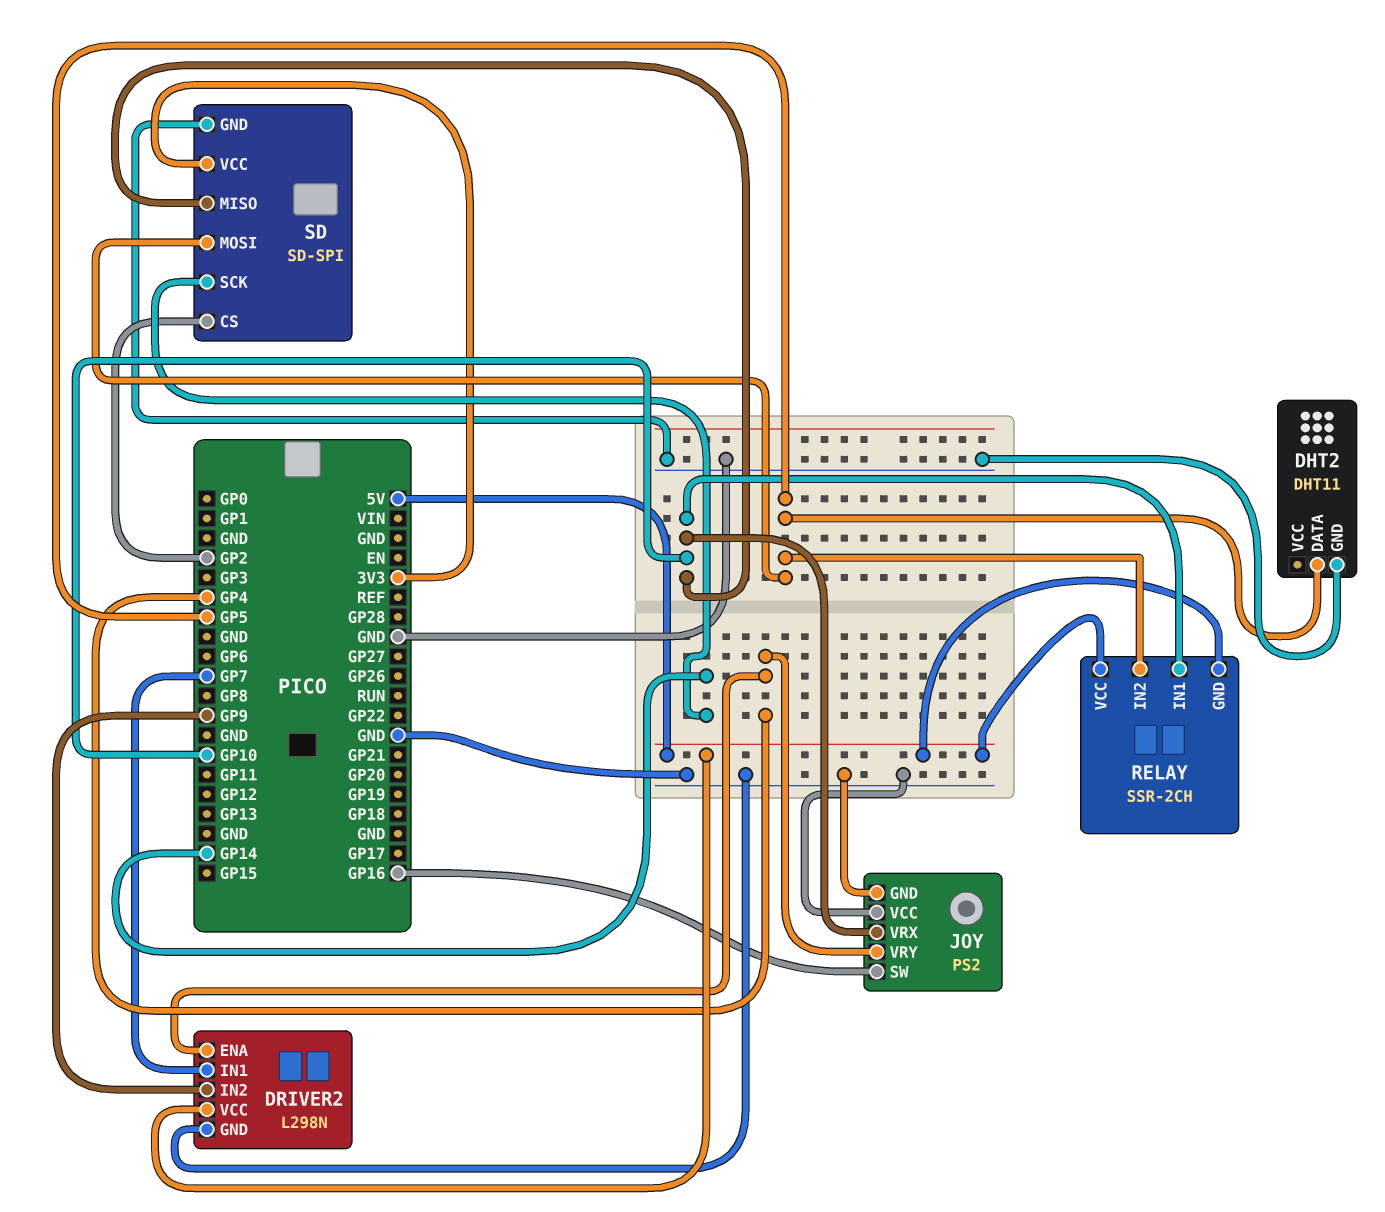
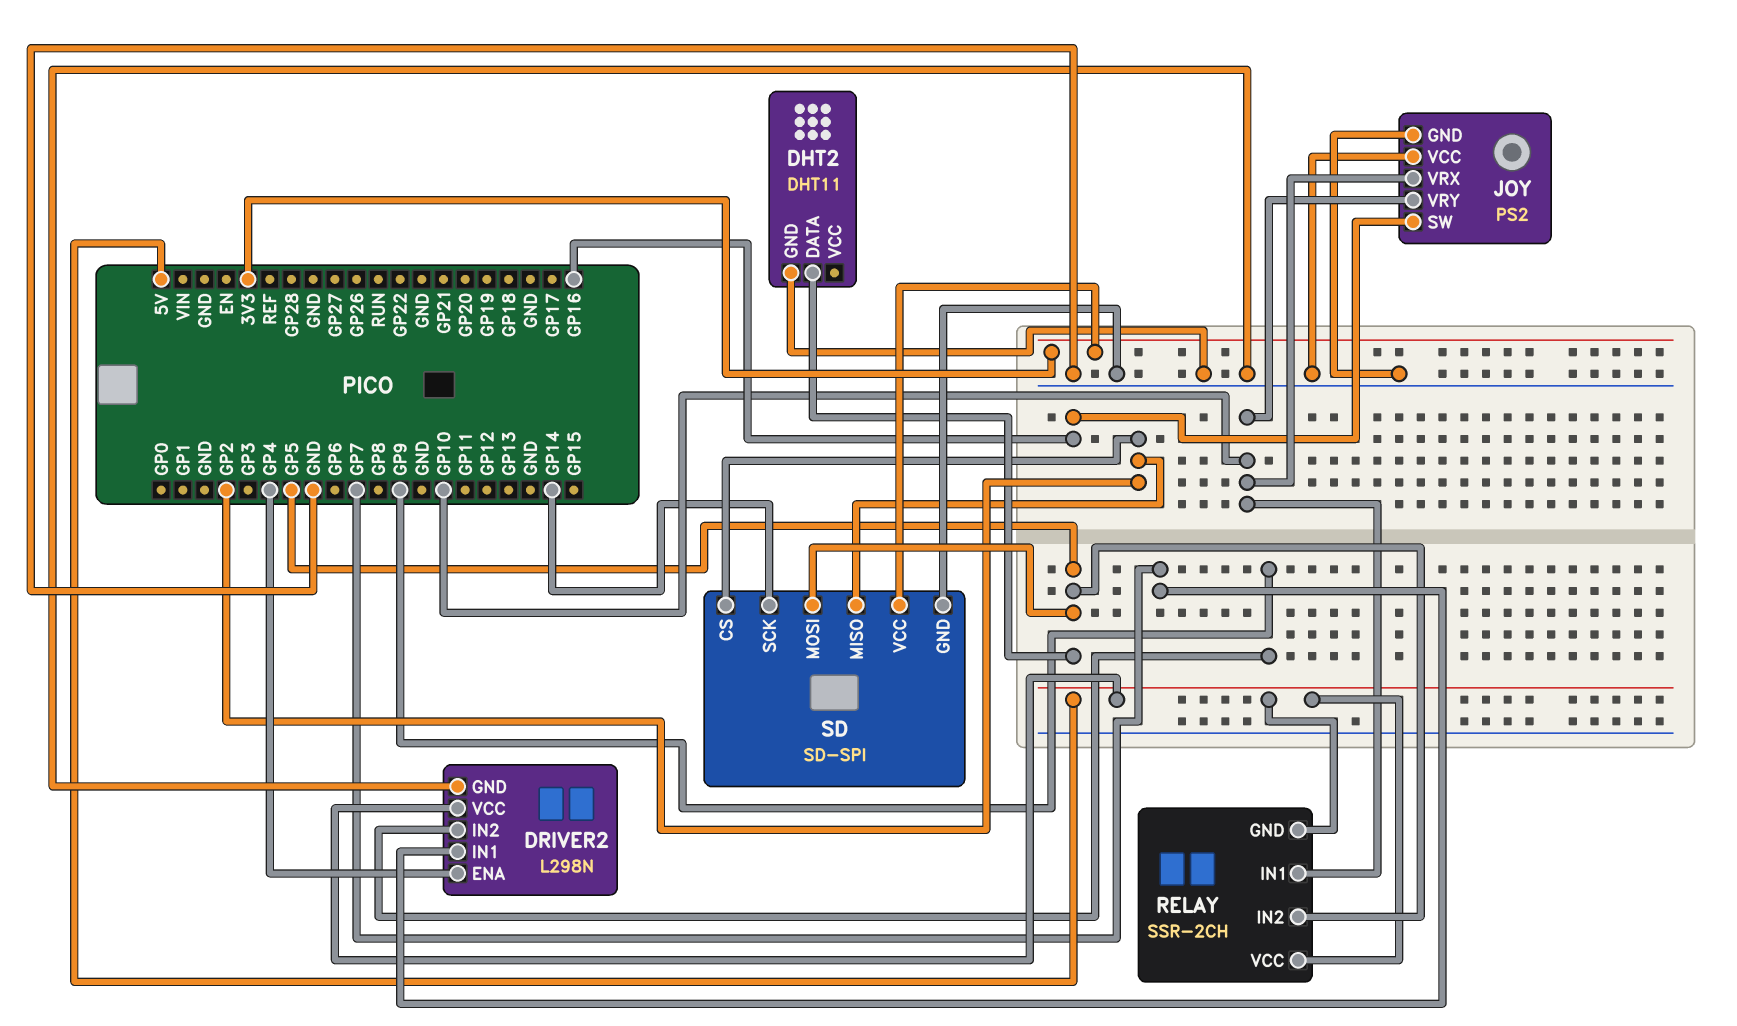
JOY pin VRY: GP4 -> GP10
SD pin MISO: GP10 -> GP2

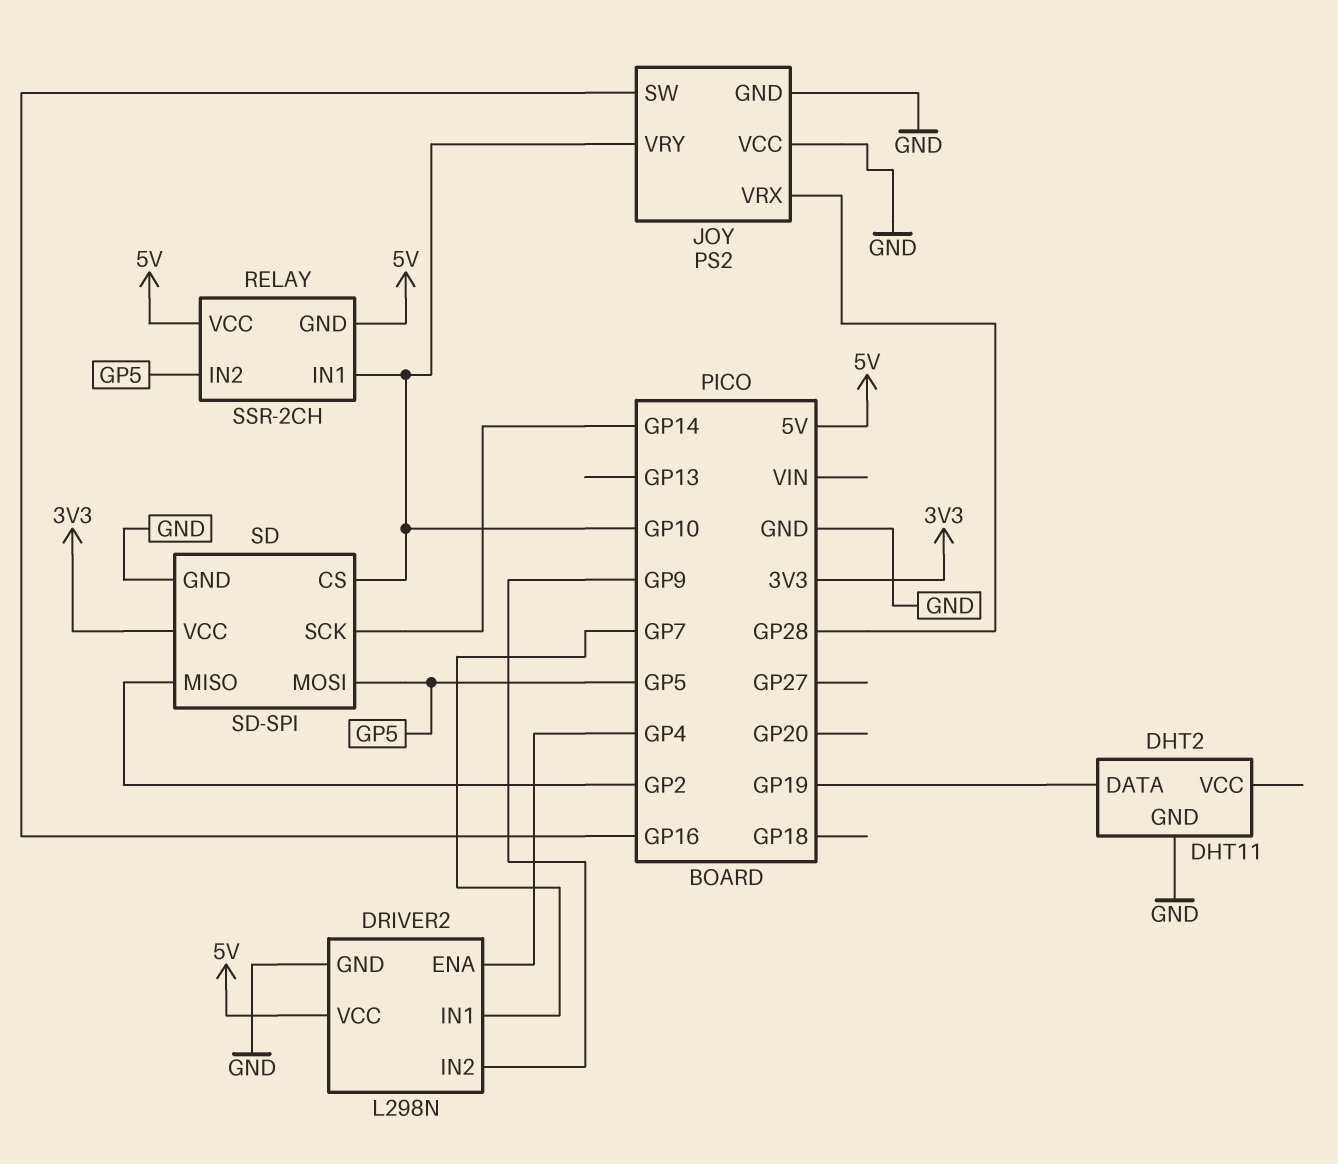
DHT2 pin DATA: GP5 -> GP19
JOY pin VRX: GP10 -> GP28
SD pin CS: GP2 -> GP10

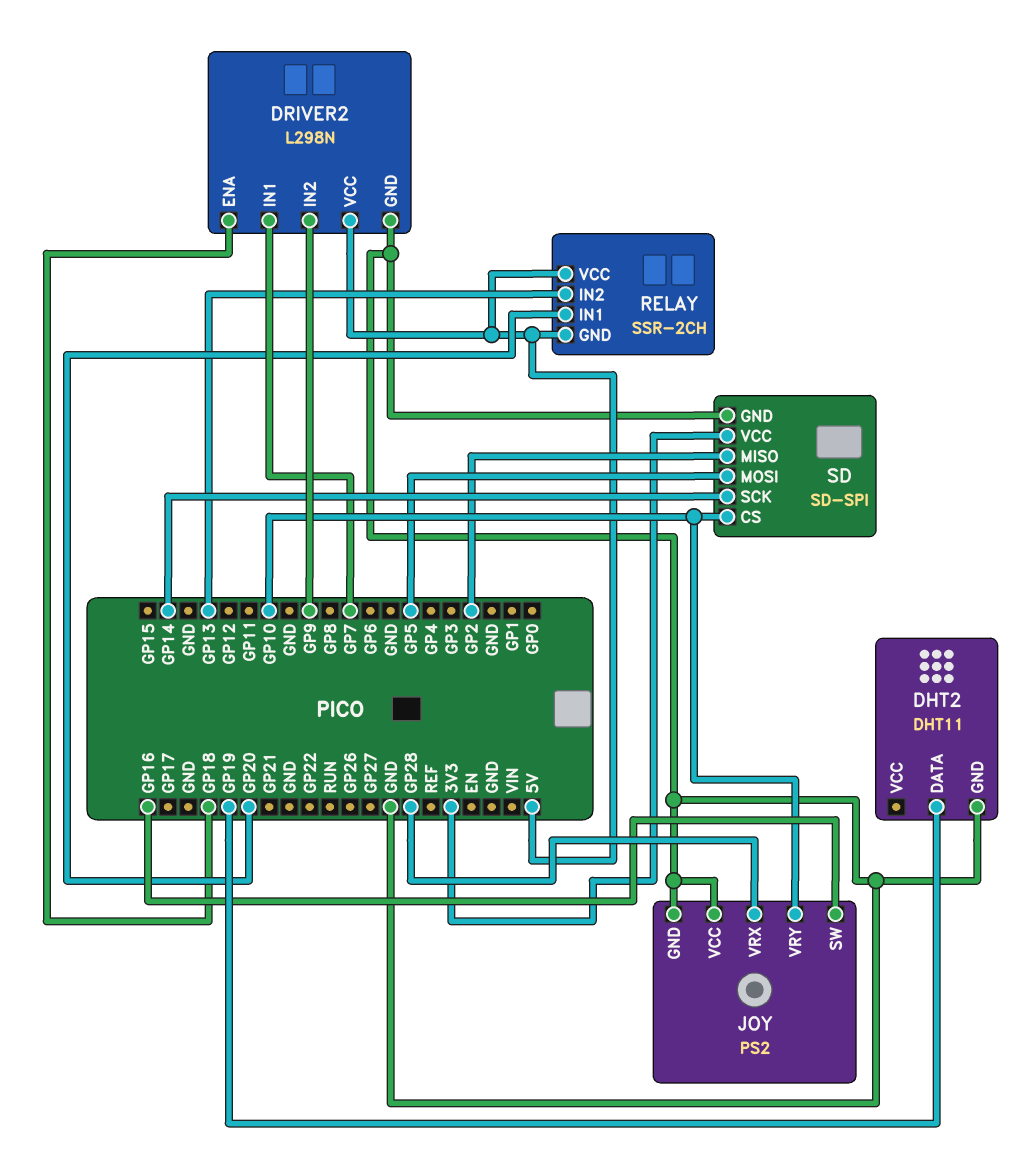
DRIVER2 pin ENA: GP4 -> GP18
RELAY pin IN1: GP10 -> GP20
RELAY pin IN2: GP5 -> GP13

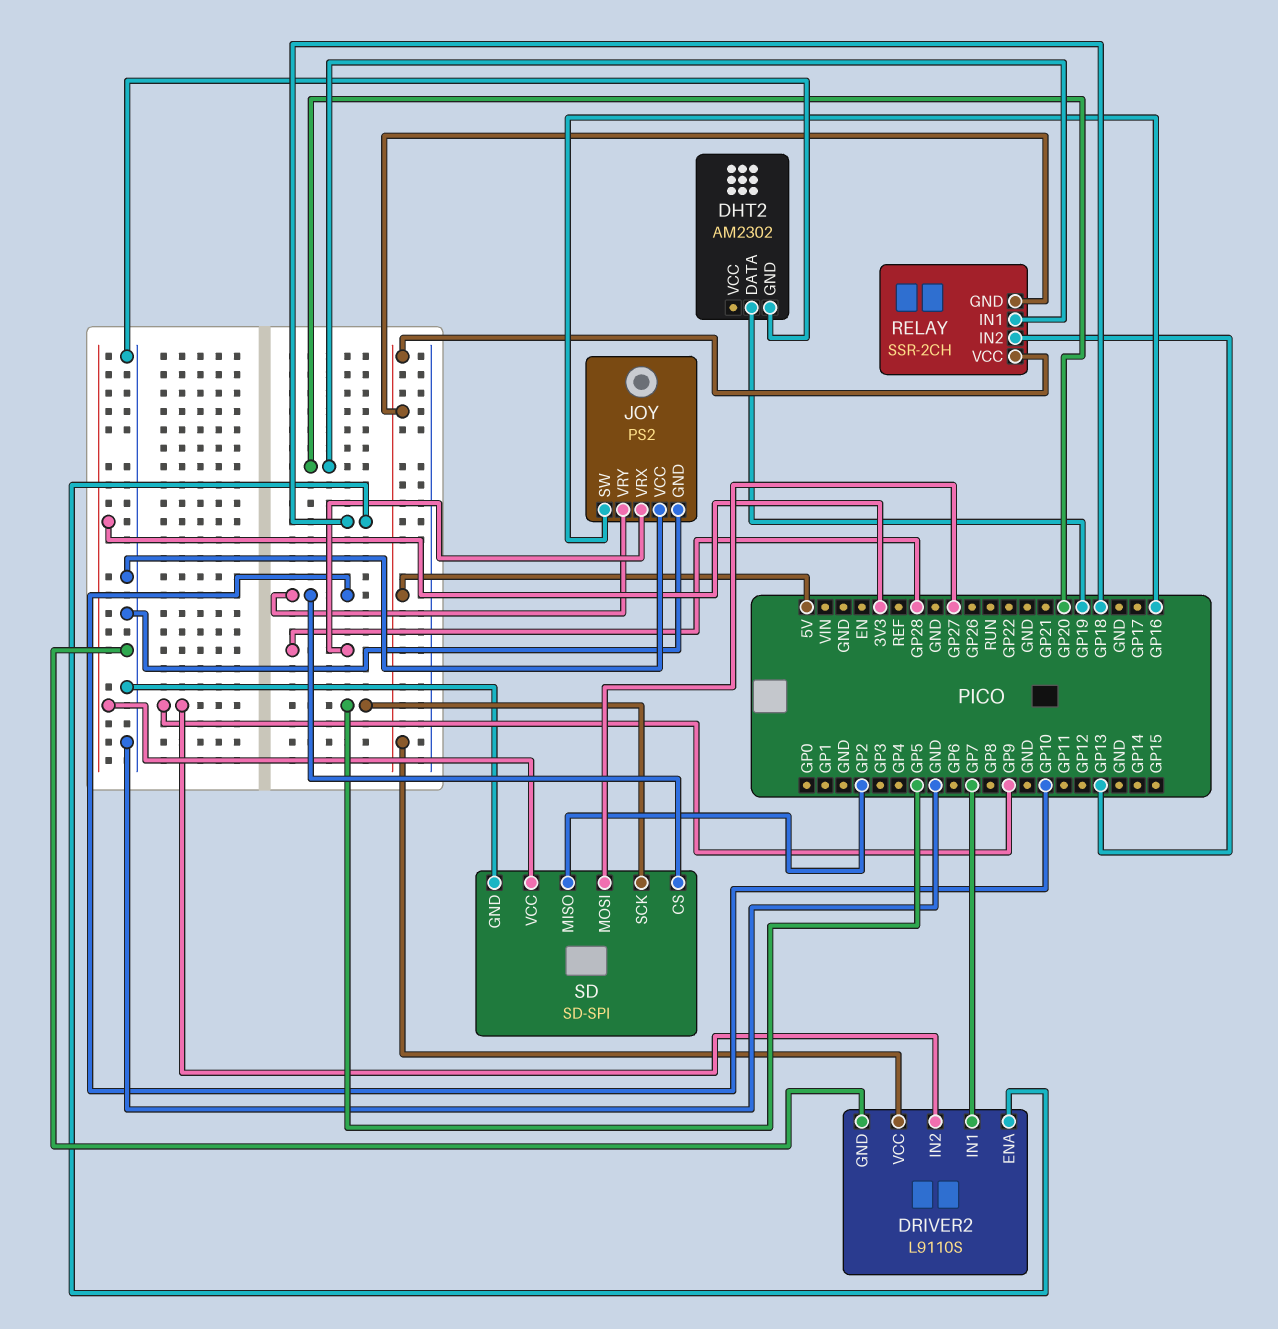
DHT2: DHT11 -> AM2302
DRIVER2: L298N -> L9110S
SD pin MOSI: GP5 -> GP27
SD pin SCK: GP14 -> GP5

